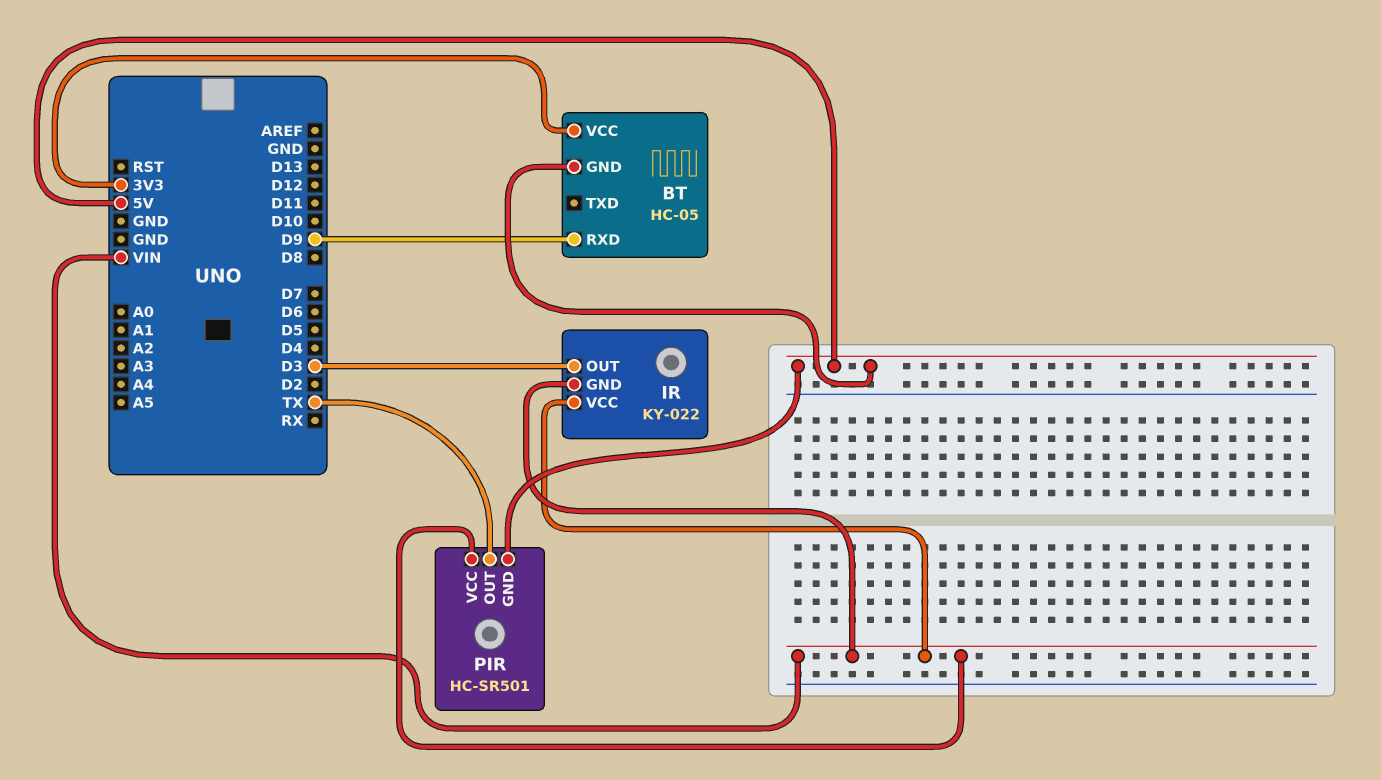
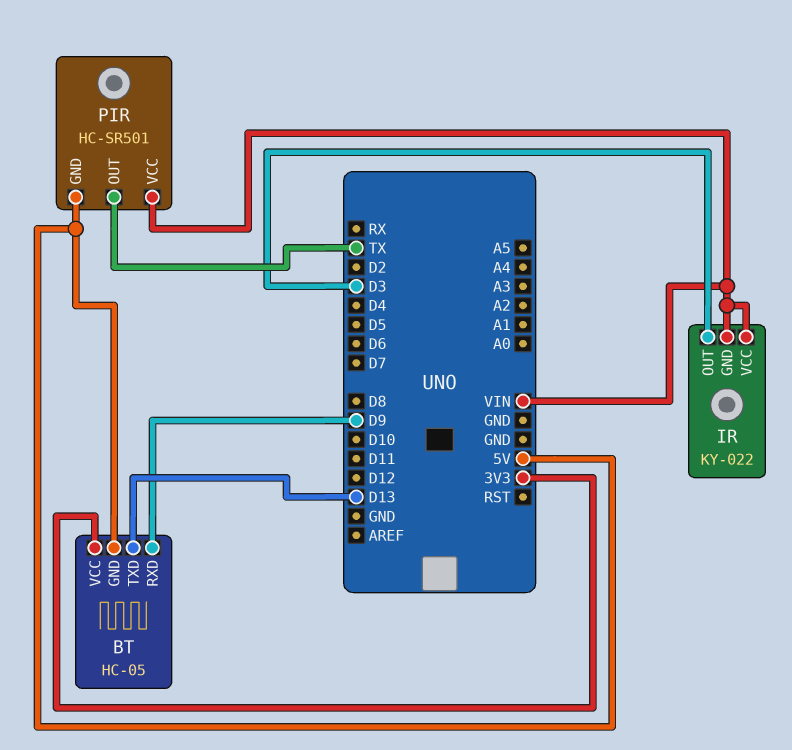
BT pin TXD: none -> D13

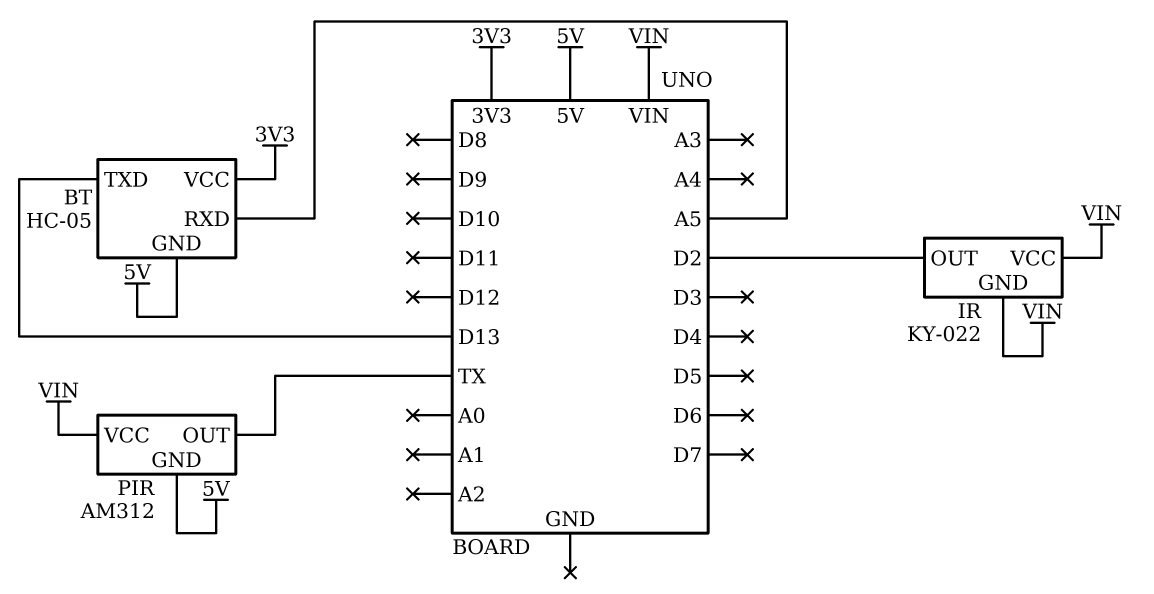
BT pin RXD: D9 -> A5
IR pin OUT: D3 -> D2
PIR: HC-SR501 -> AM312

